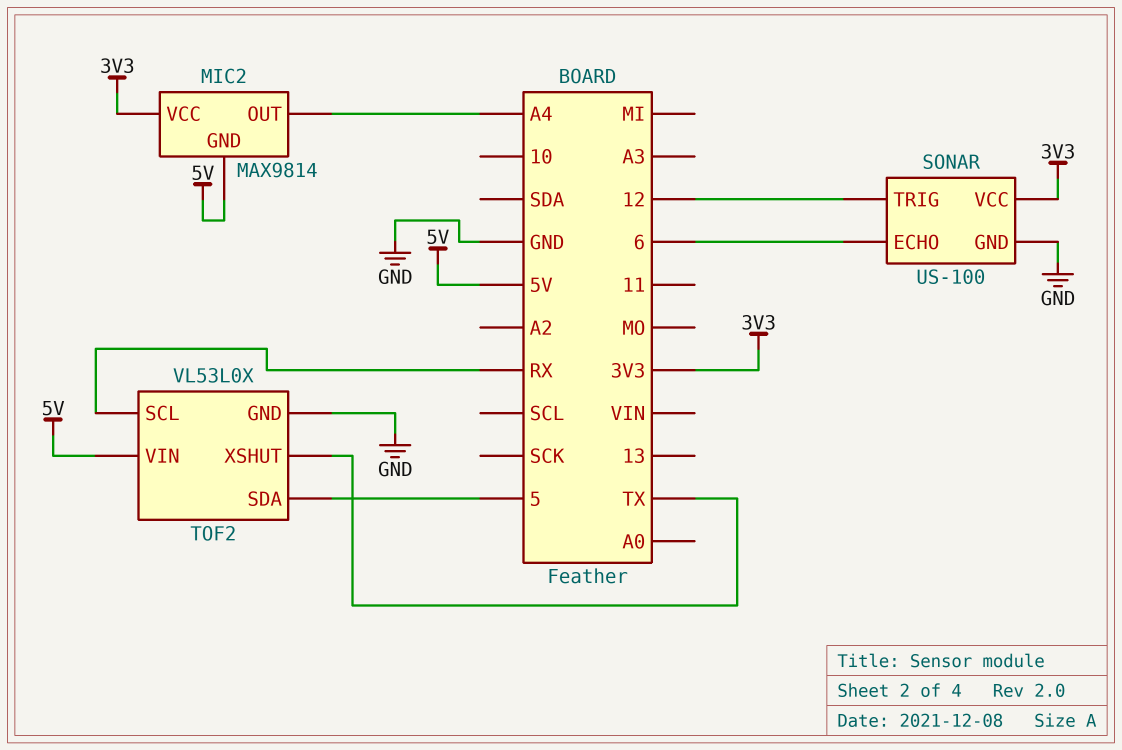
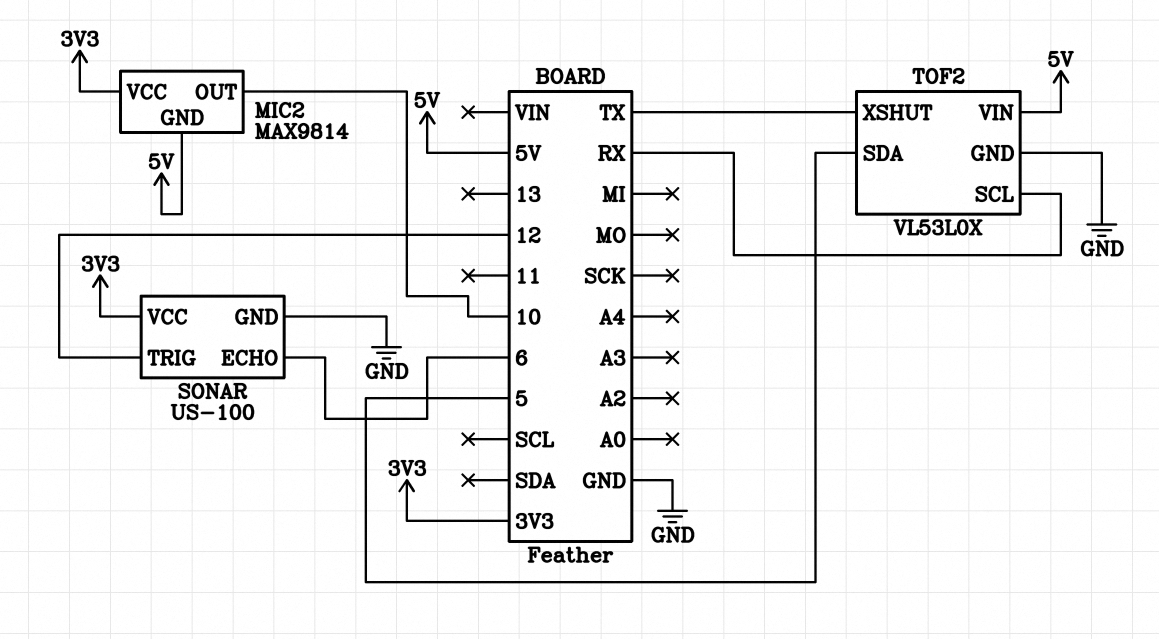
MIC2 pin OUT: A4 -> 10

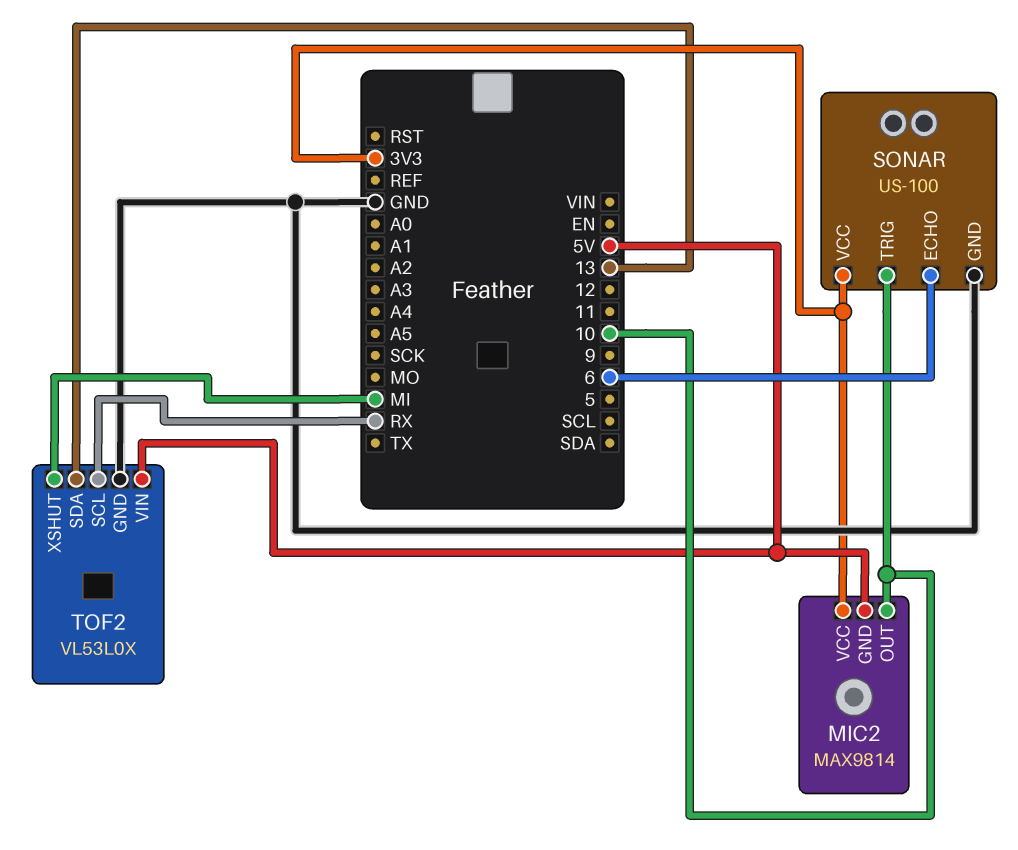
SONAR pin TRIG: 12 -> 10
TOF2 pin SDA: 5 -> 13
TOF2 pin XSHUT: TX -> MI

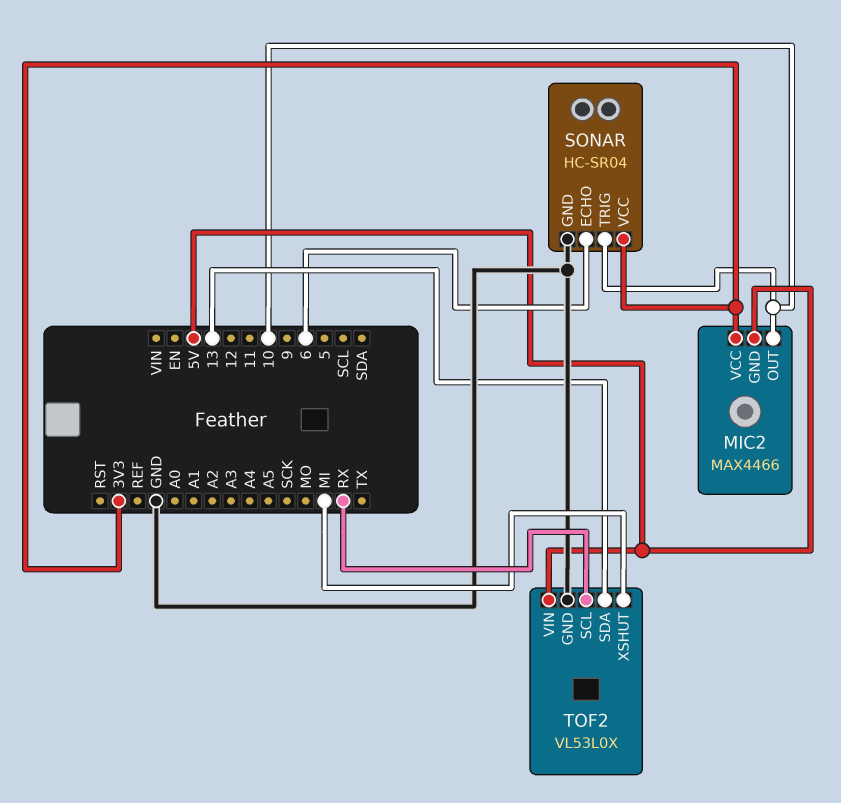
MIC2: MAX9814 -> MAX4466
SONAR: US-100 -> HC-SR04

